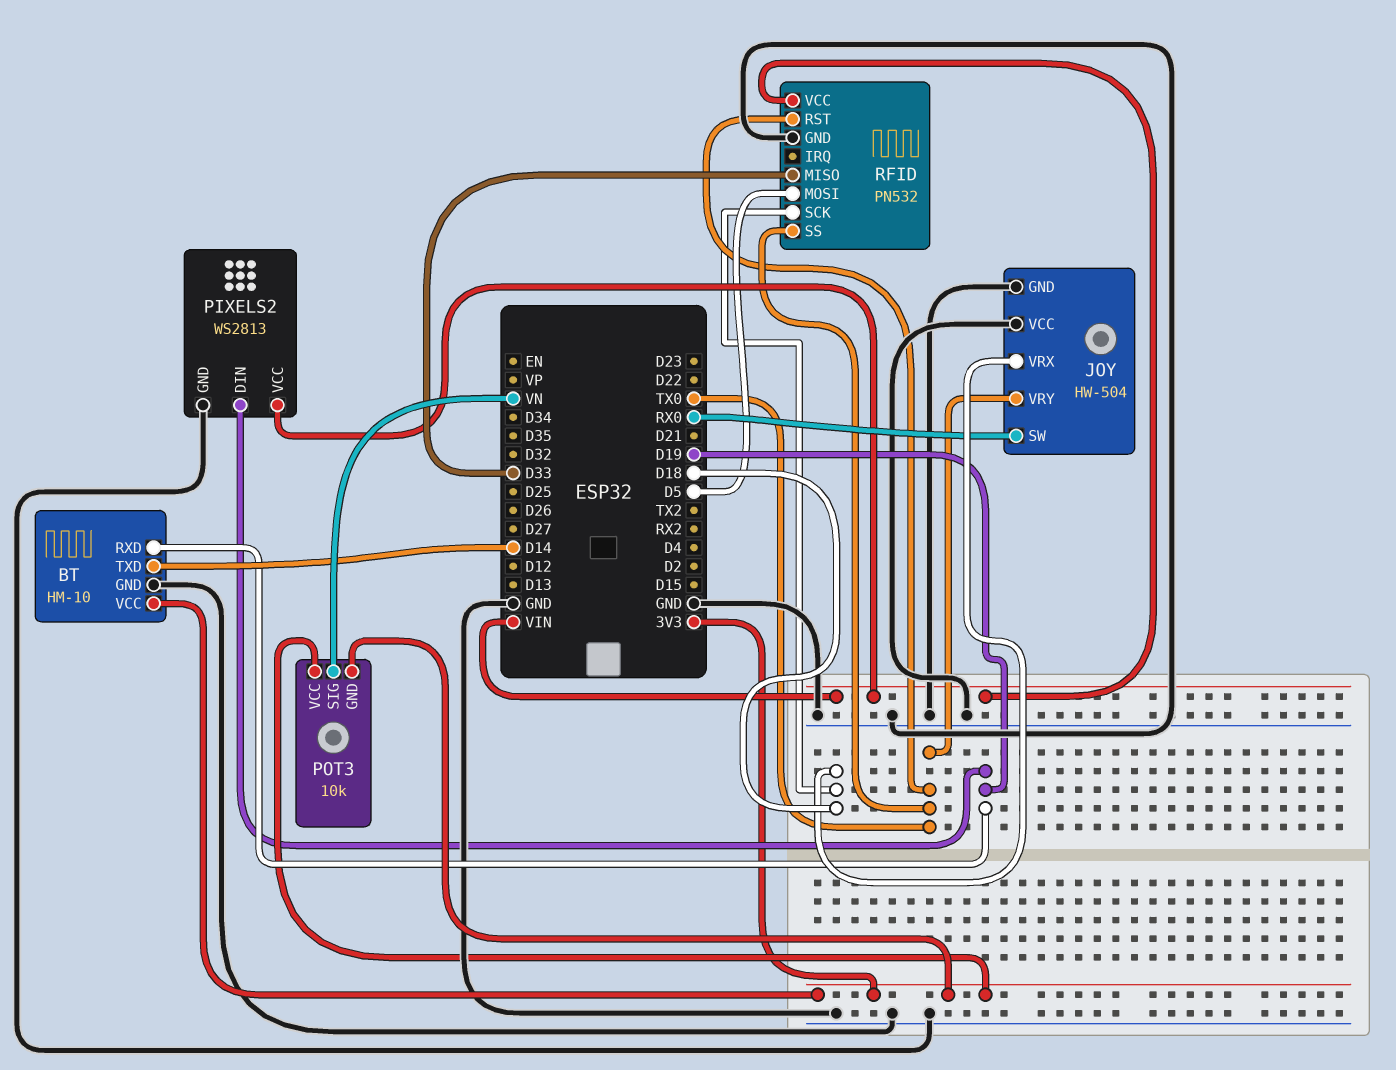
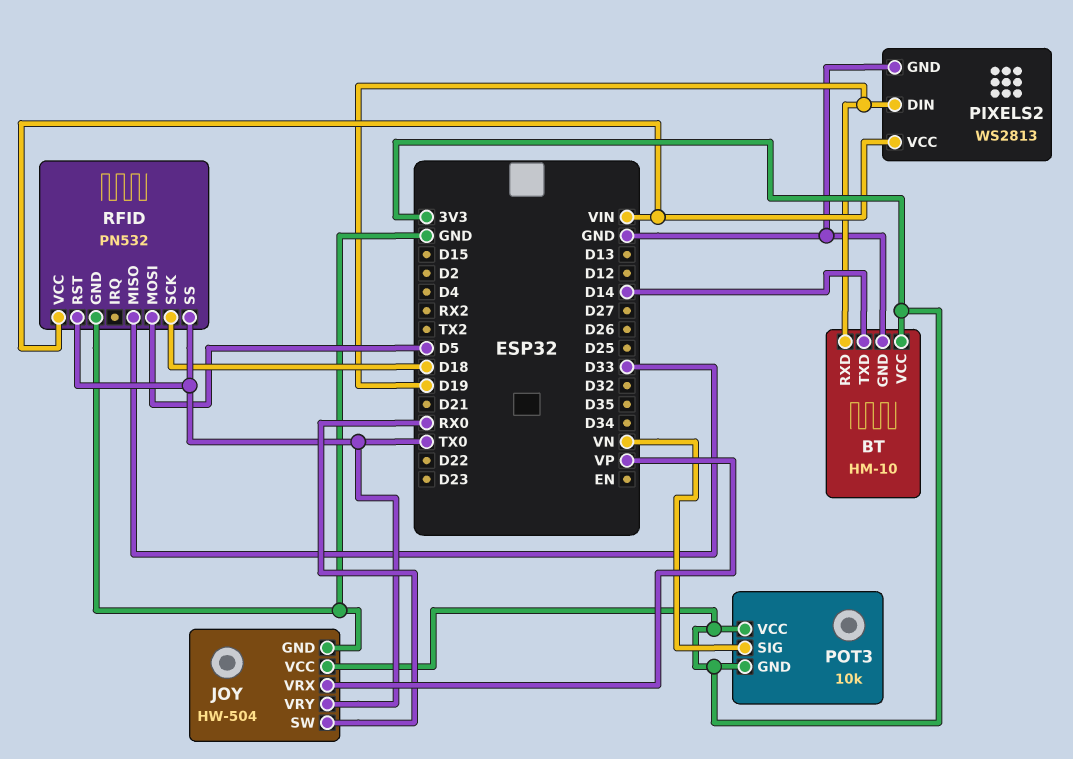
JOY pin VCC: GND -> 3V3
JOY pin VRX: D18 -> VP

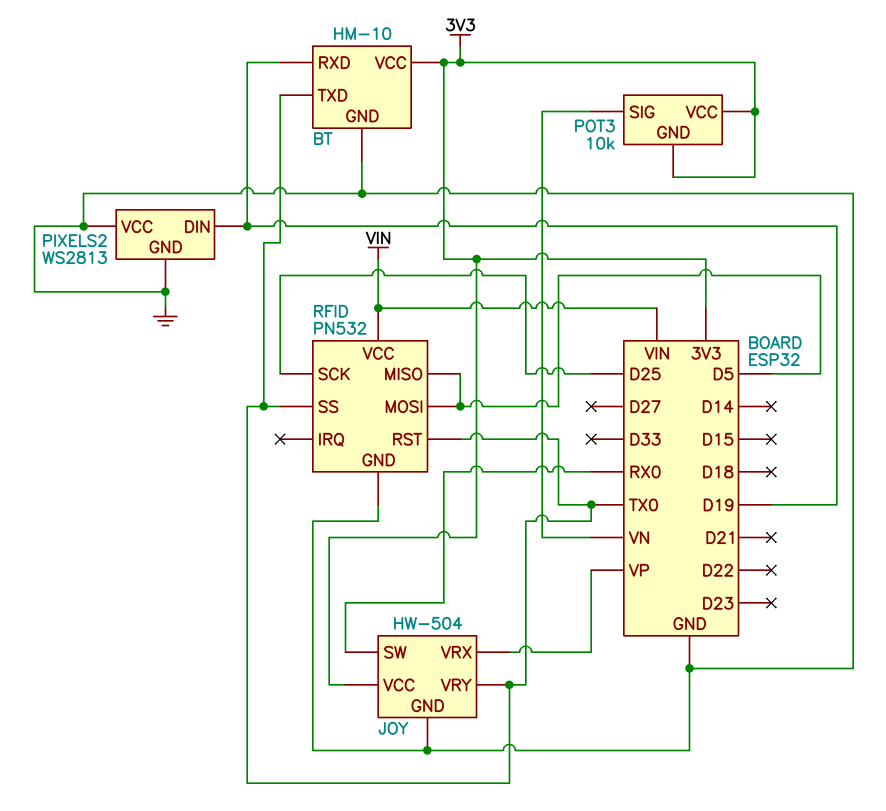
BT pin TXD: D14 -> TX0
PIXELS2 pin VCC: VIN -> GND
RFID pin MISO: D33 -> D5
RFID pin SCK: D18 -> D25

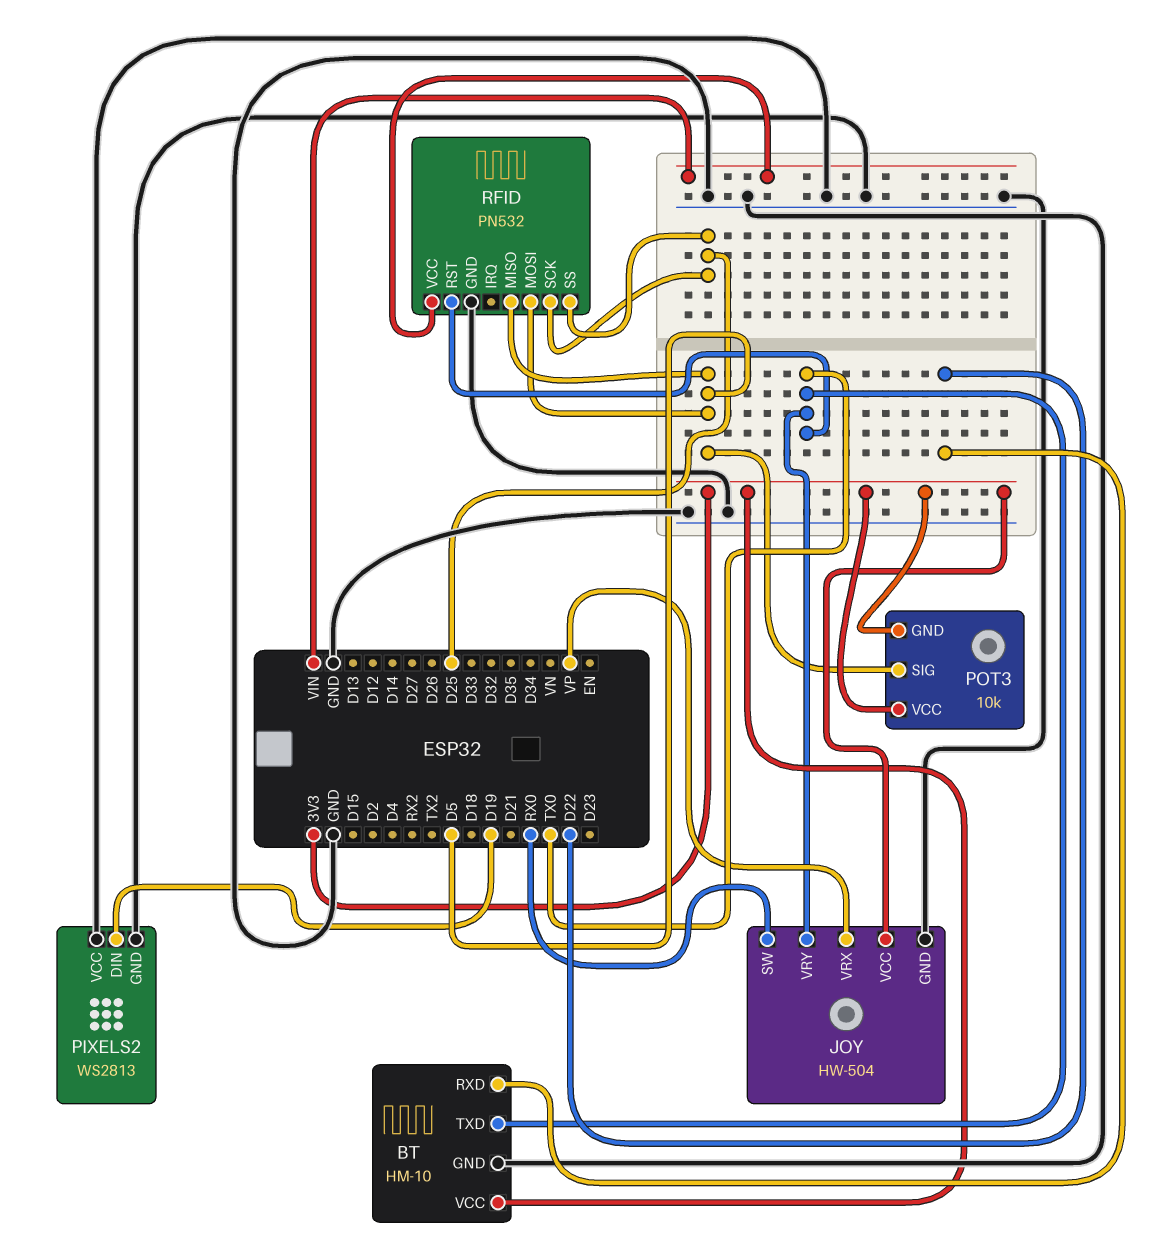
BT pin RXD: D19 -> D22
POT3 pin SIG: VN -> D5
RFID pin SS: TX0 -> D25

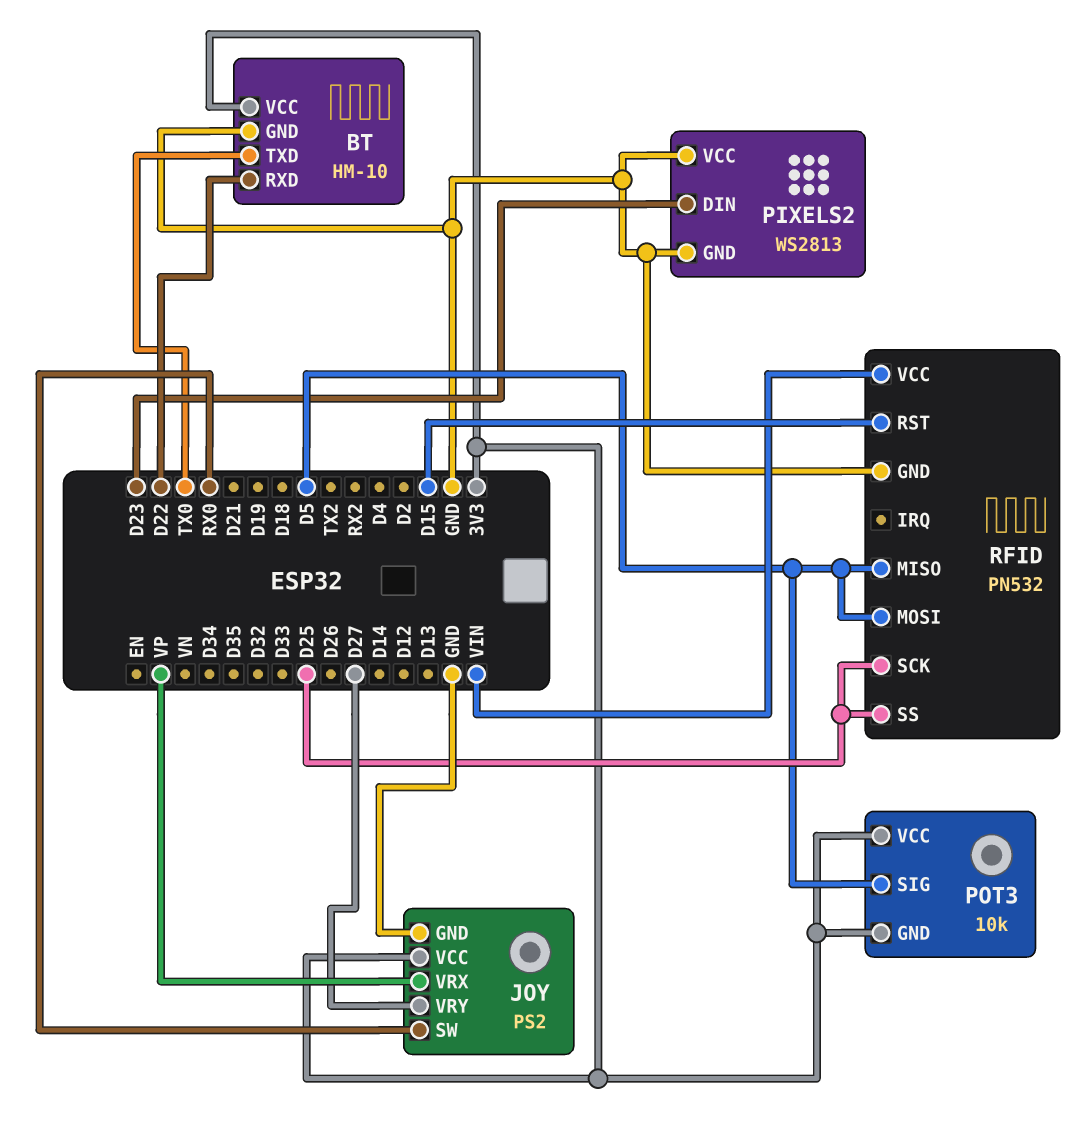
JOY: HW-504 -> PS2
JOY pin VRY: TX0 -> D27
PIXELS2 pin DIN: D19 -> D23
RFID pin RST: TX0 -> D15

